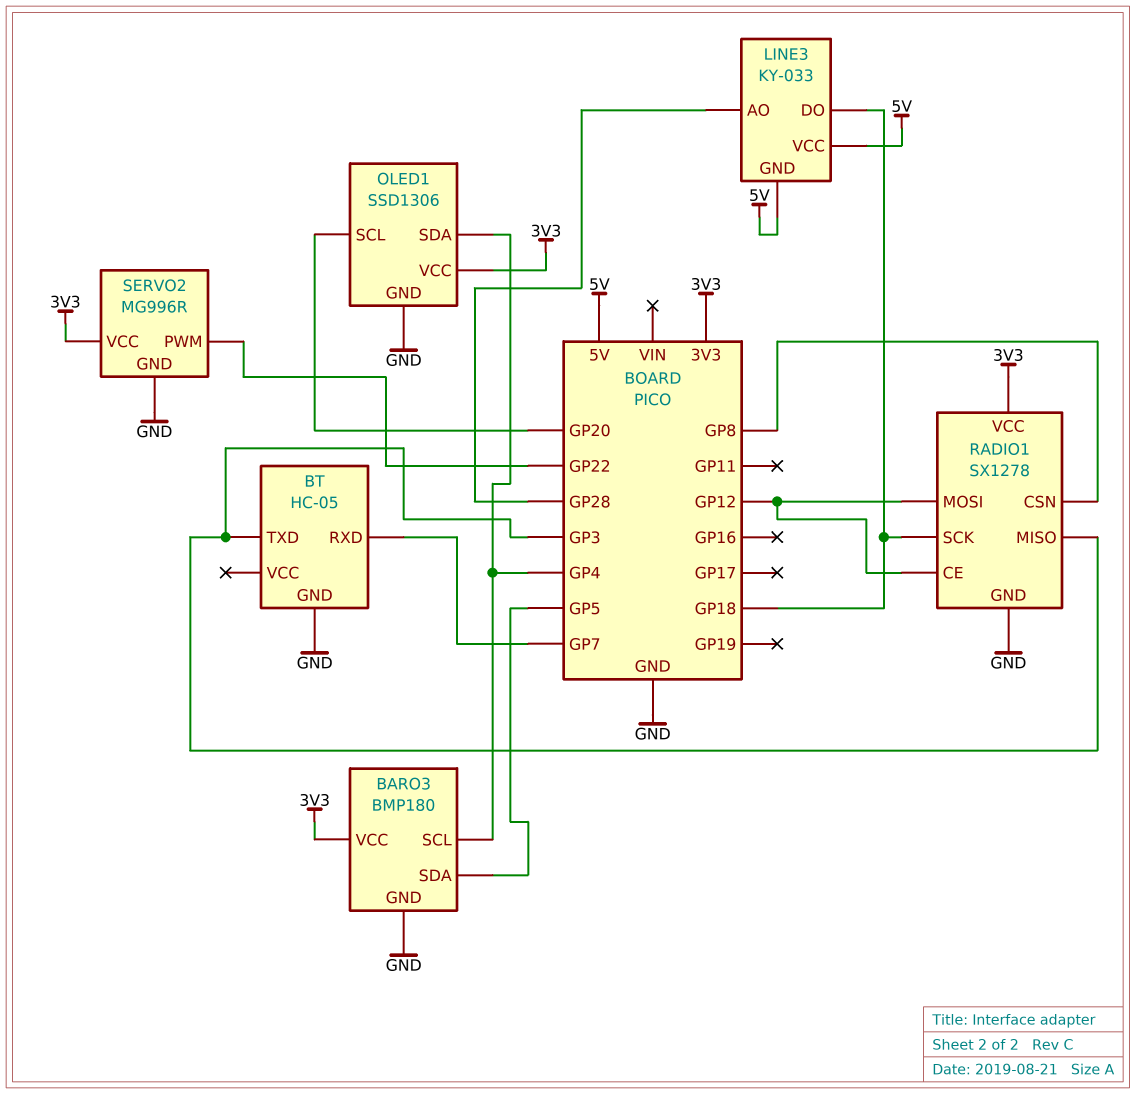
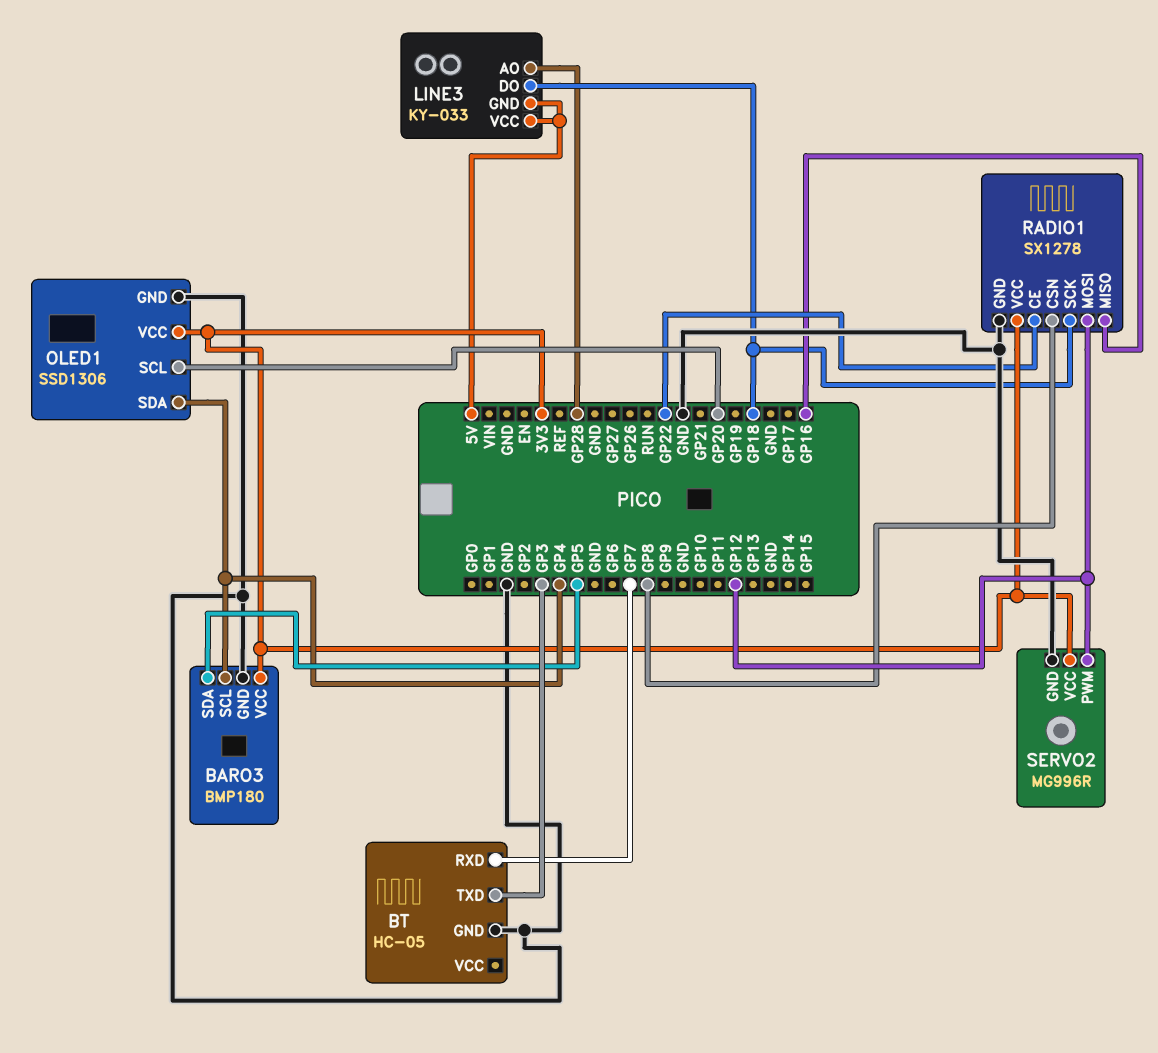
RADIO1 pin CE: GP12 -> GP22
RADIO1 pin MISO: GP3 -> GP16
SERVO2 pin PWM: GP22 -> GP12

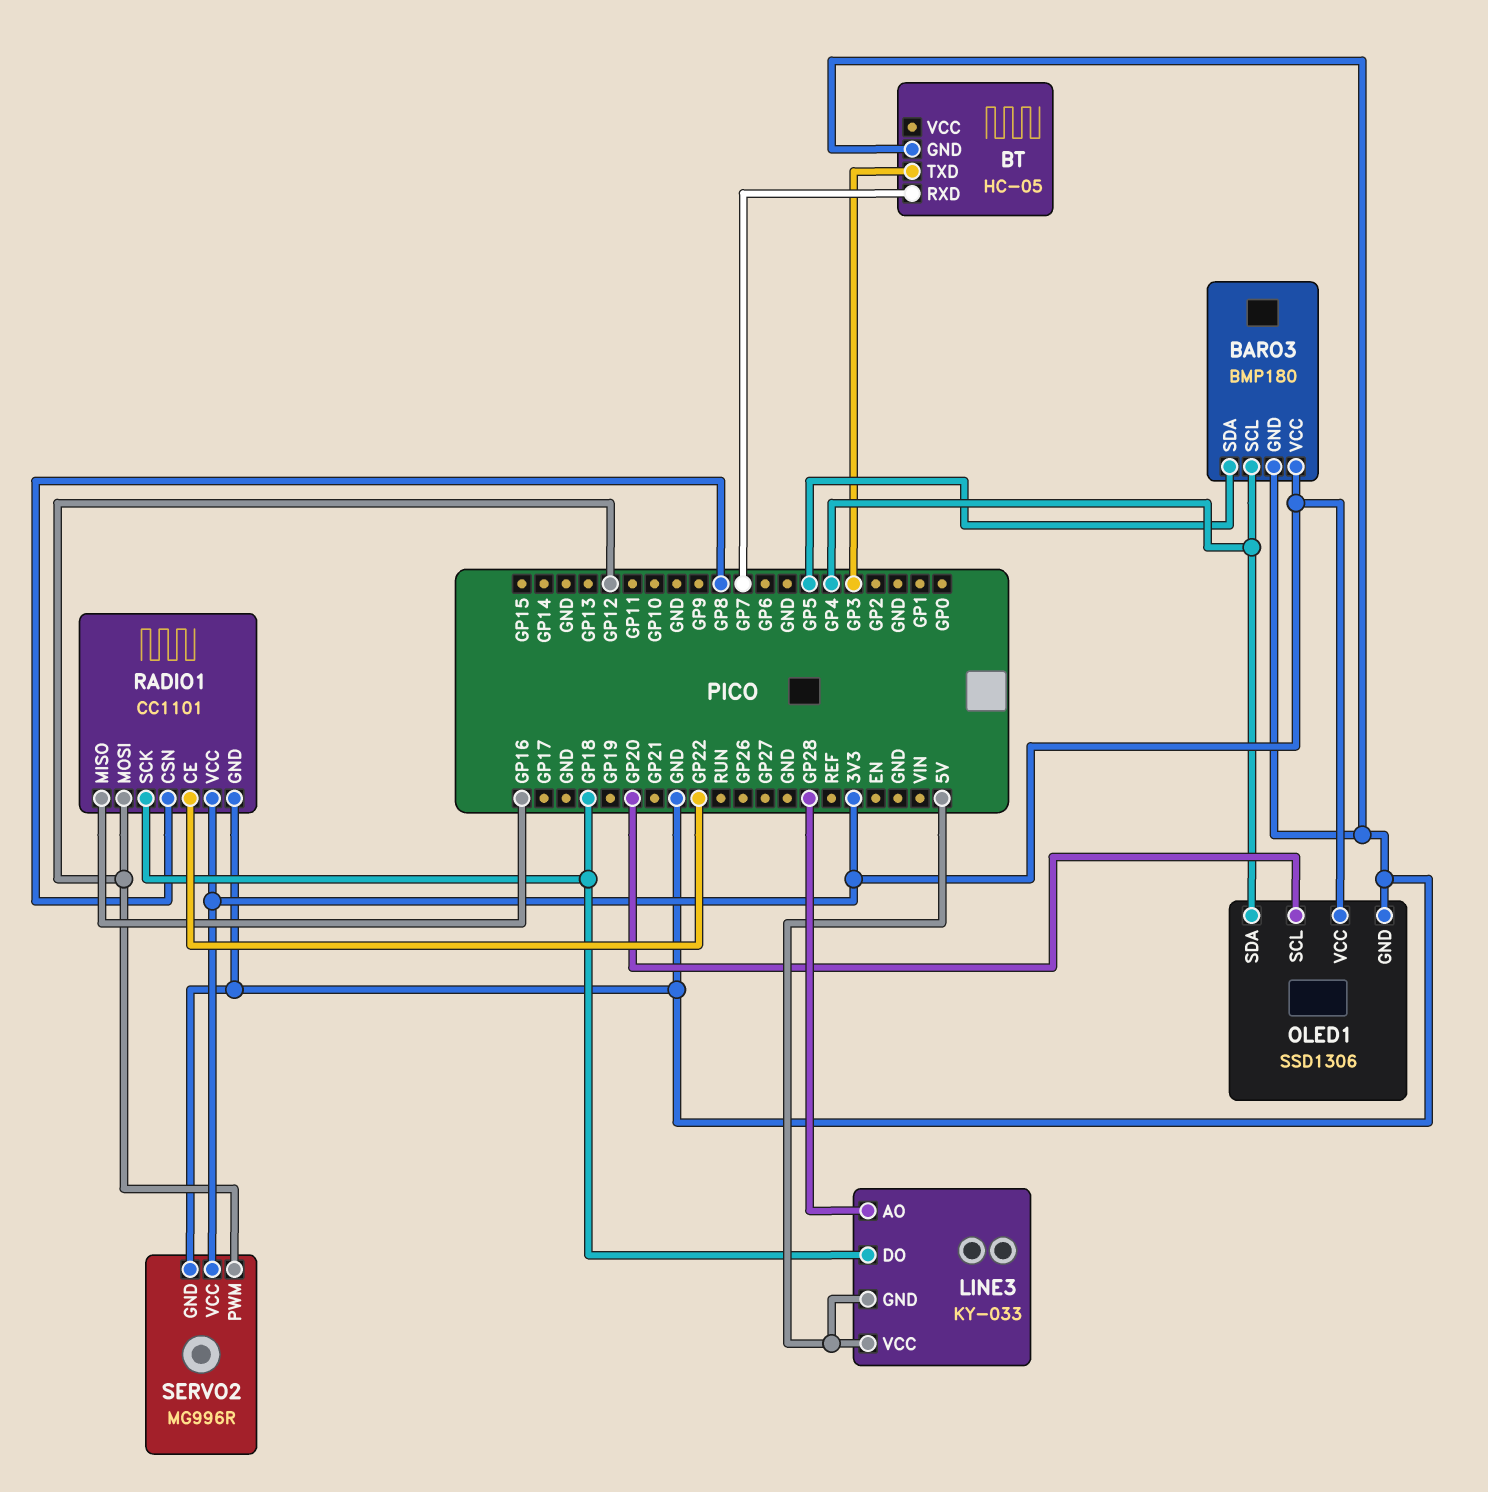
RADIO1: SX1278 -> CC1101

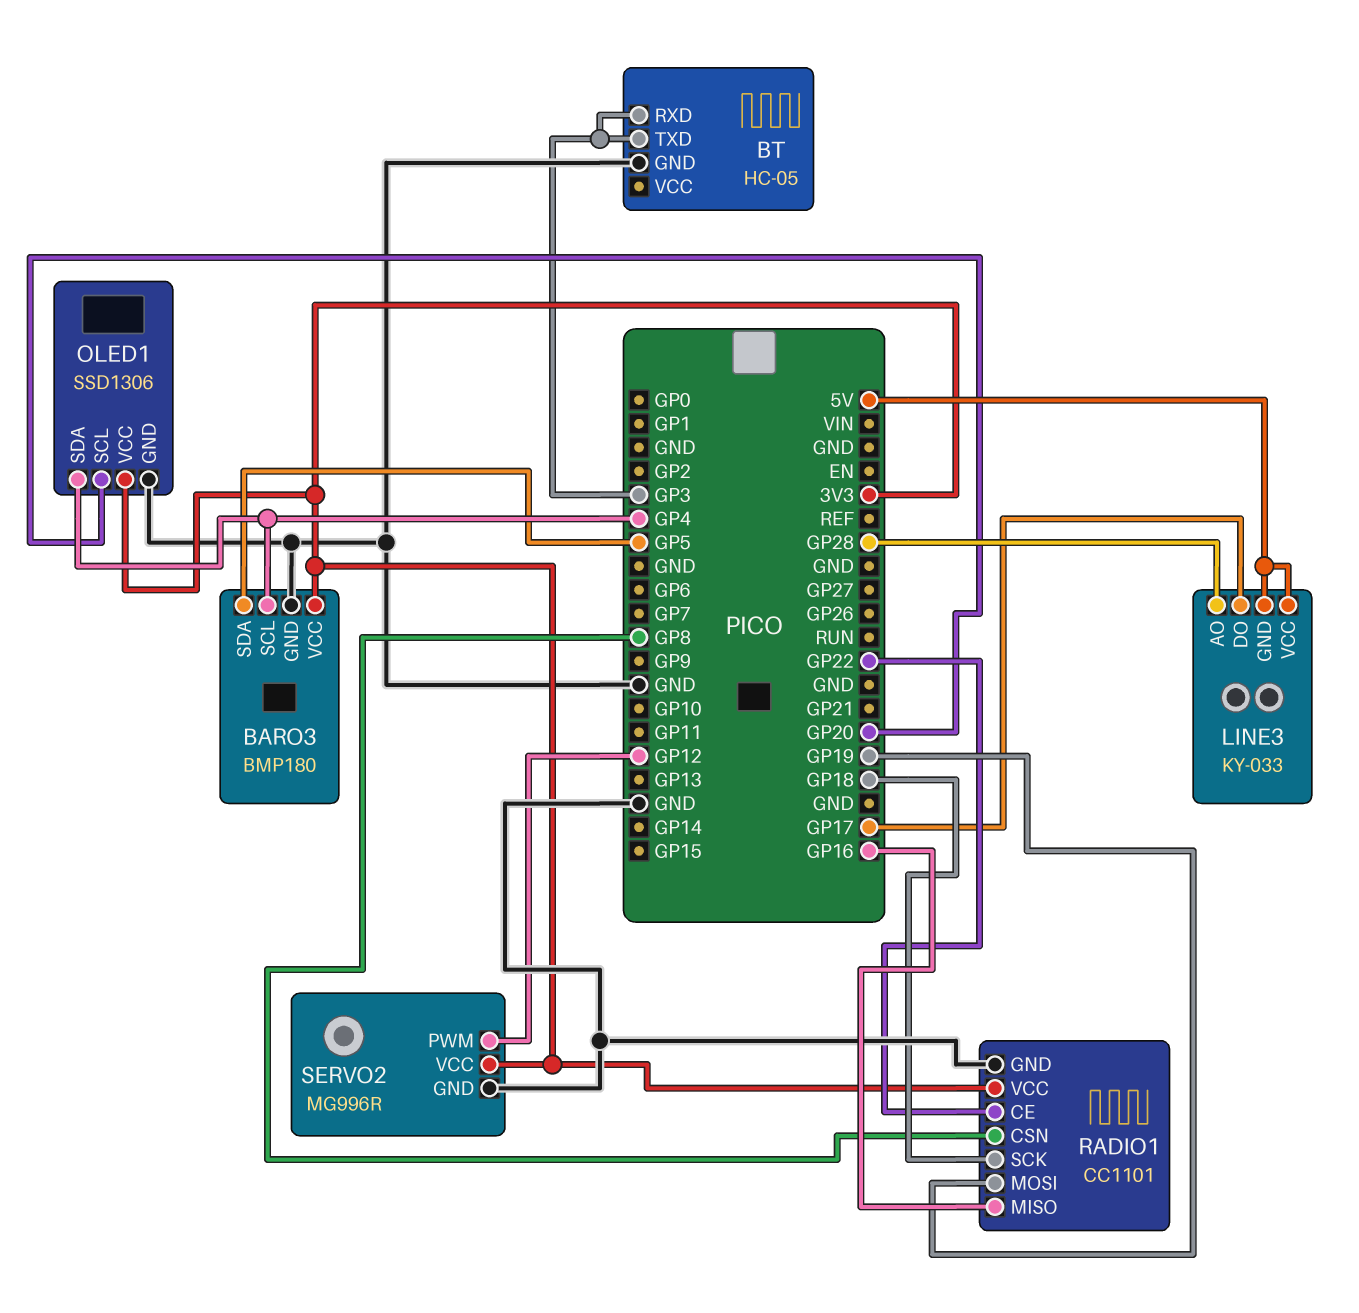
BT pin RXD: GP7 -> GP3
LINE3 pin DO: GP18 -> GP17
RADIO1 pin MOSI: GP12 -> GP19

